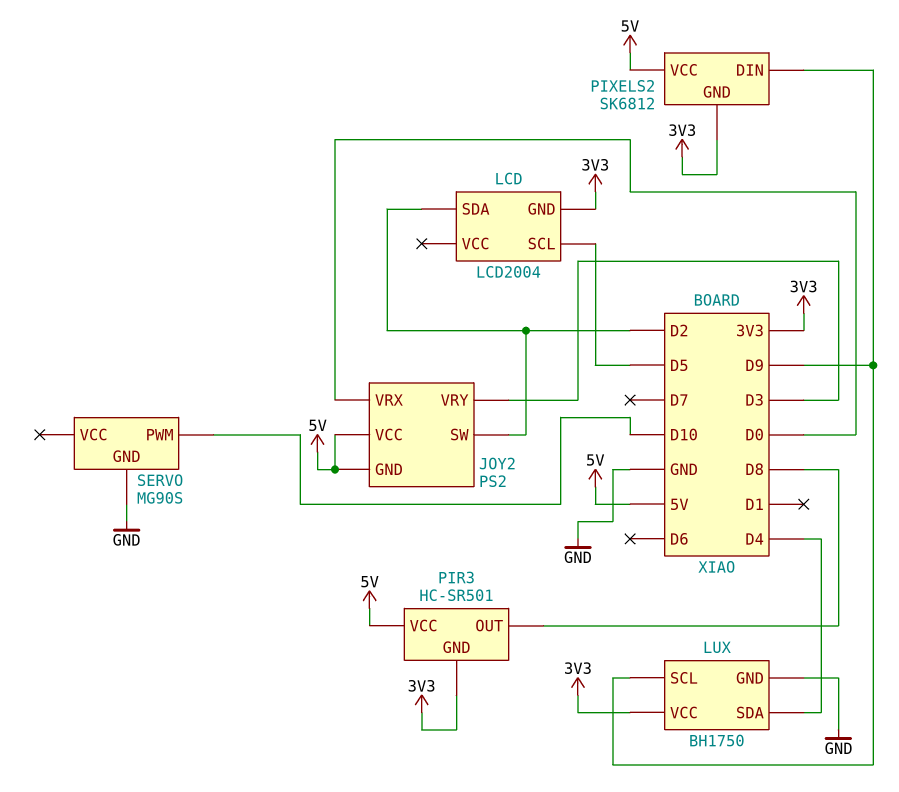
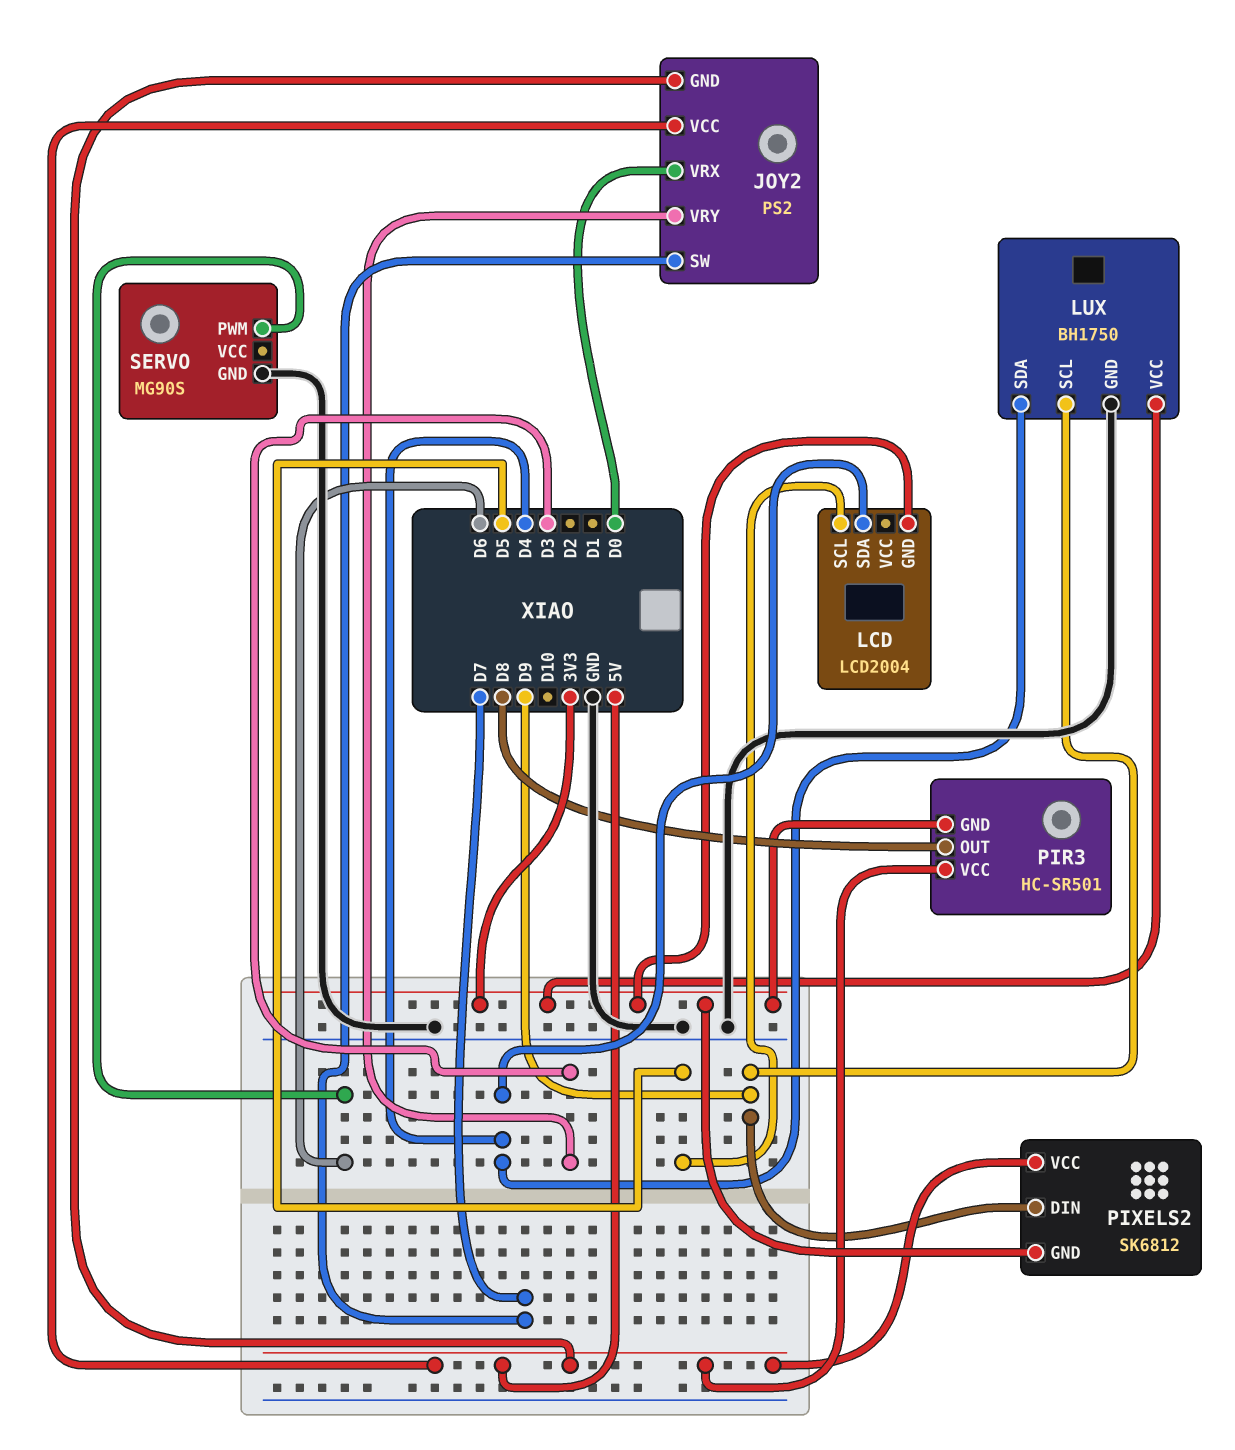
JOY2 pin SW: D2 -> D7
LCD pin SDA: D2 -> D4
SERVO pin PWM: D10 -> D6

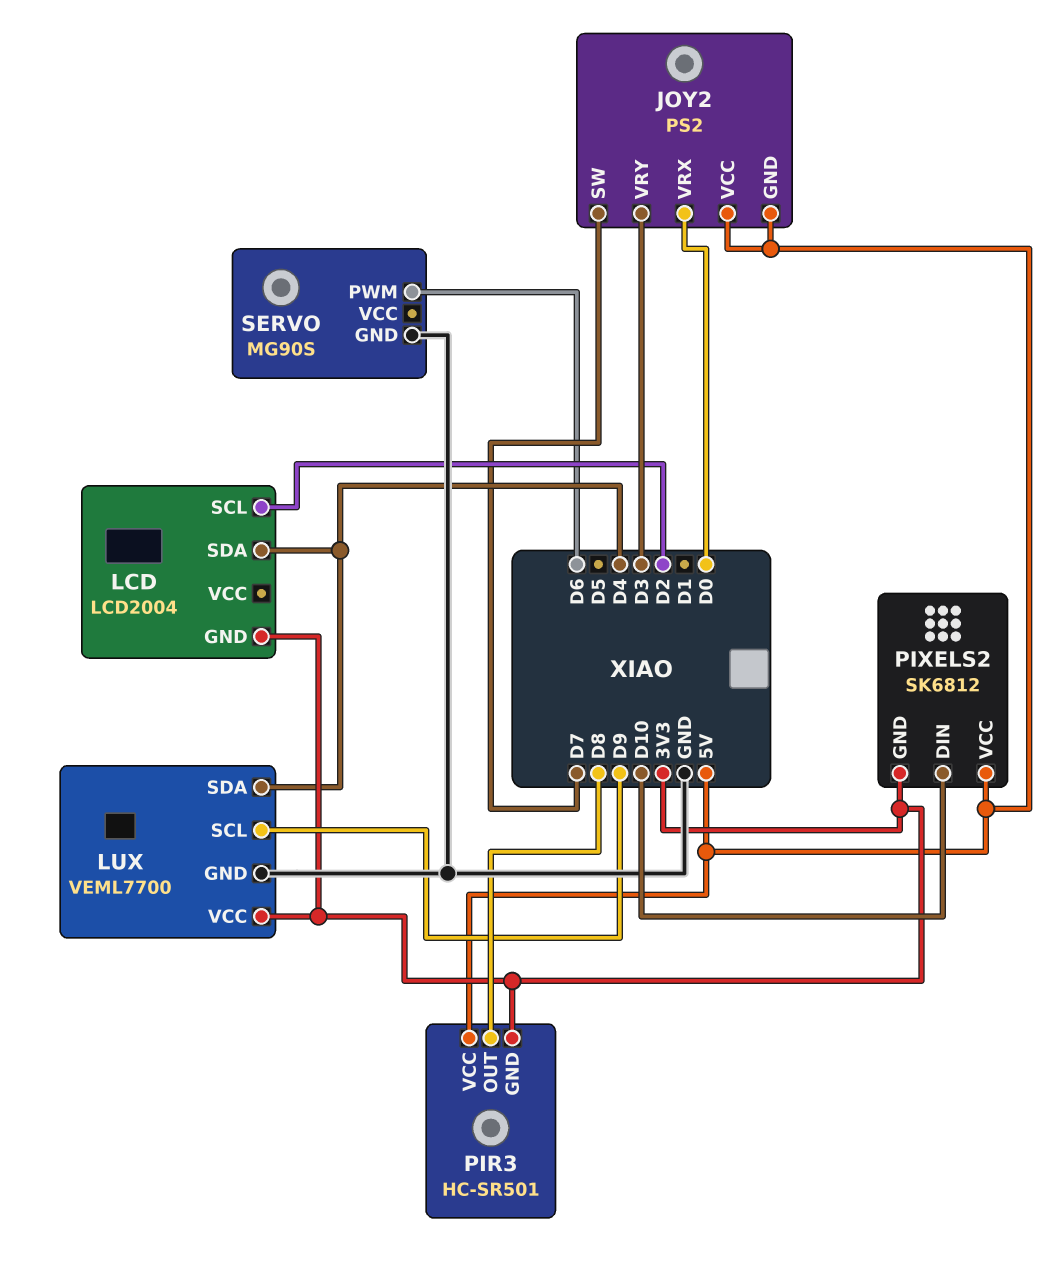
LCD pin SCL: D5 -> D2
LUX: BH1750 -> VEML7700
PIXELS2 pin DIN: D9 -> D10

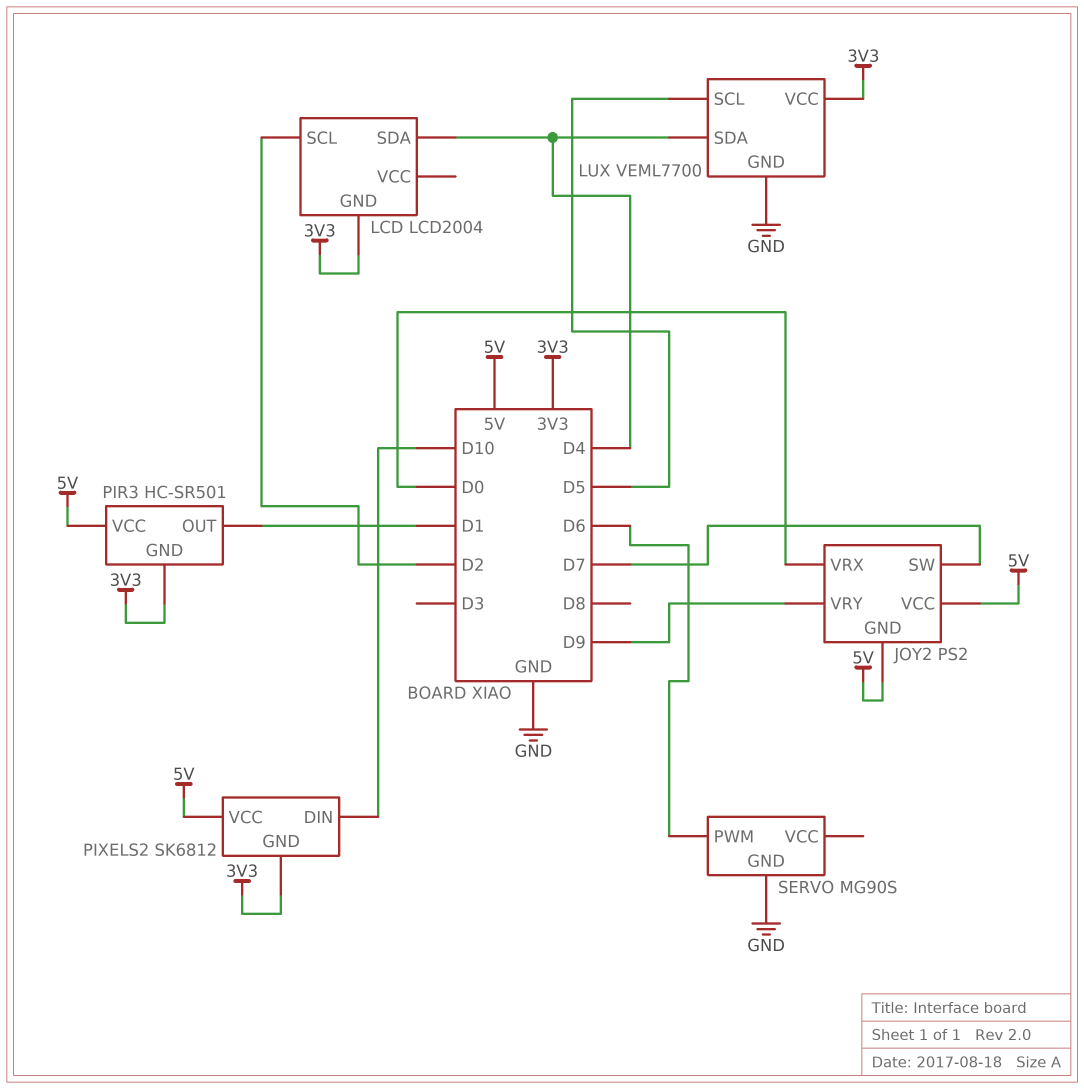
JOY2 pin VRY: D3 -> D9
LUX pin SCL: D9 -> D5
PIR3 pin OUT: D8 -> D1

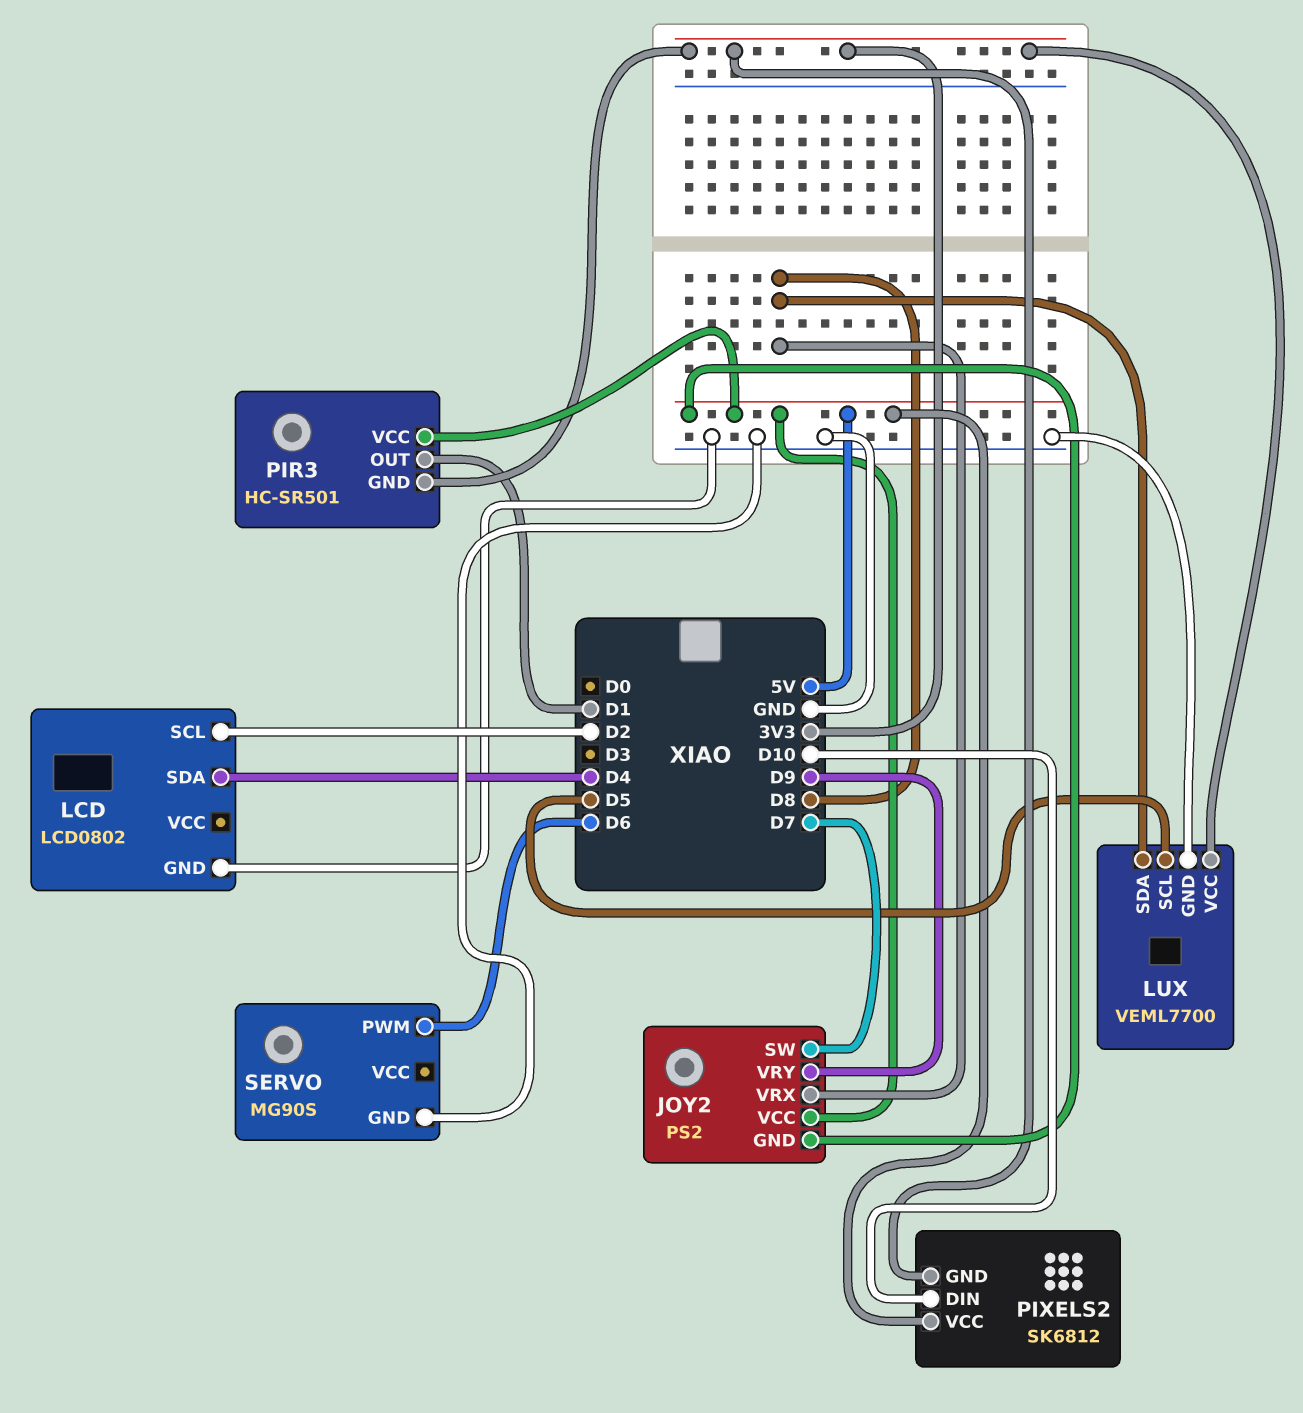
JOY2 pin VRX: D0 -> D8
LCD: LCD2004 -> LCD0802
LCD pin GND: 3V3 -> GND
LUX pin SDA: D4 -> D8

